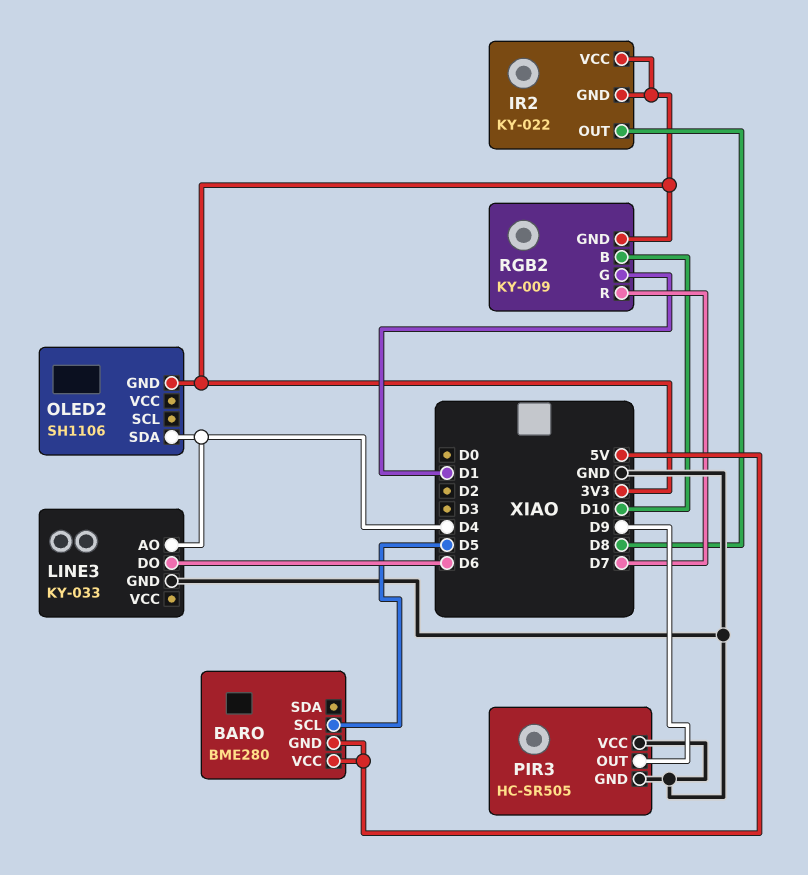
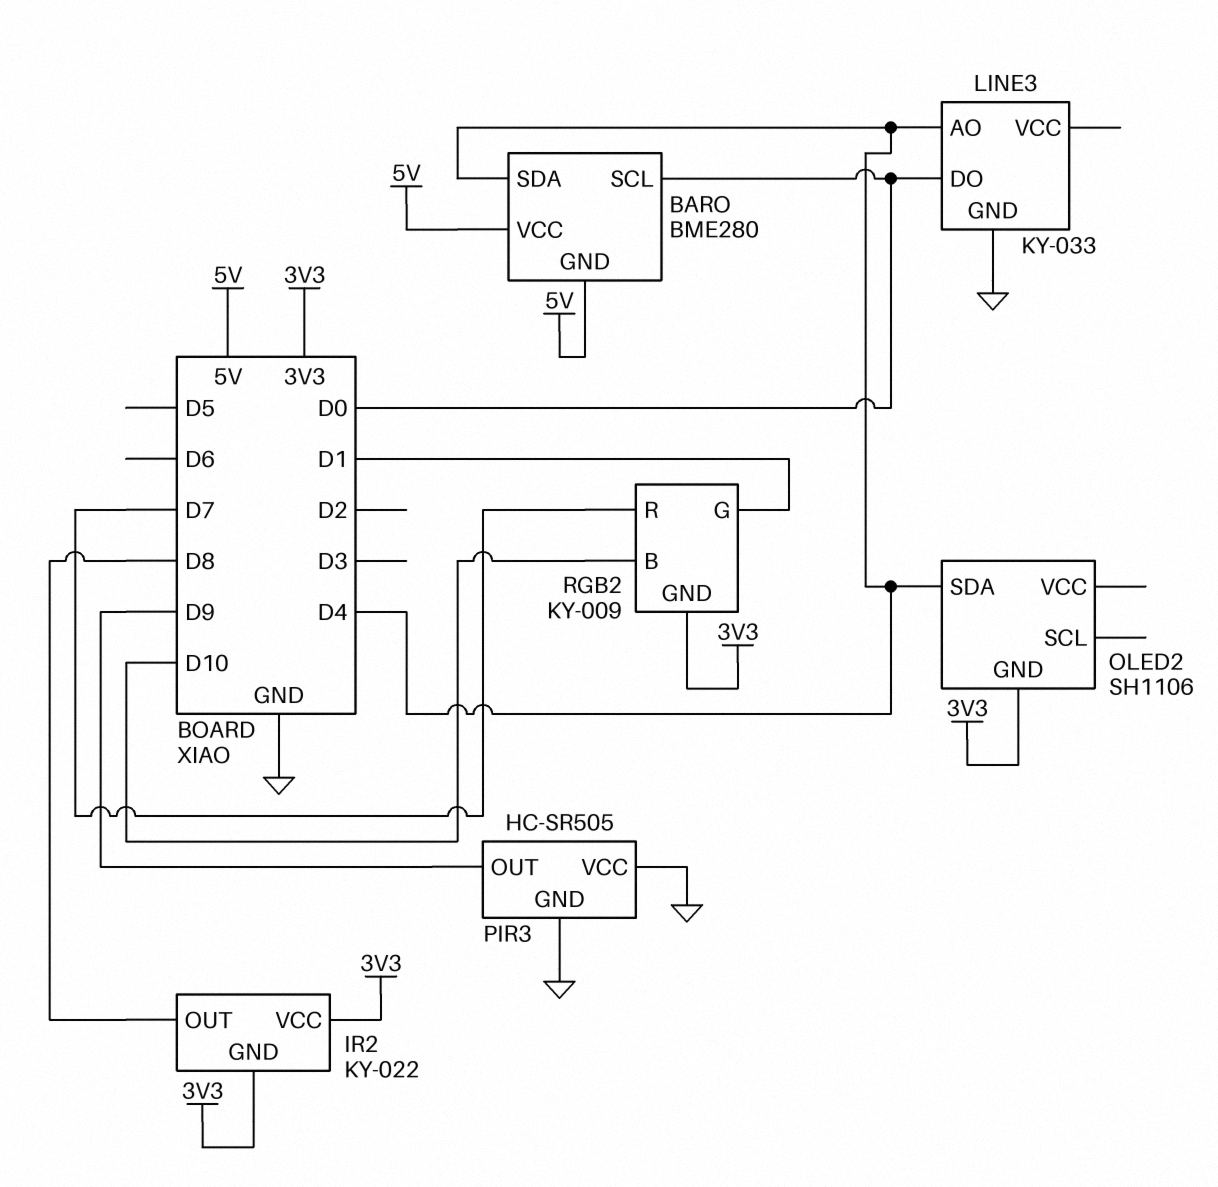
BARO pin SCL: D5 -> D0
BARO pin SDA: none -> D4
LINE3 pin DO: D6 -> D0

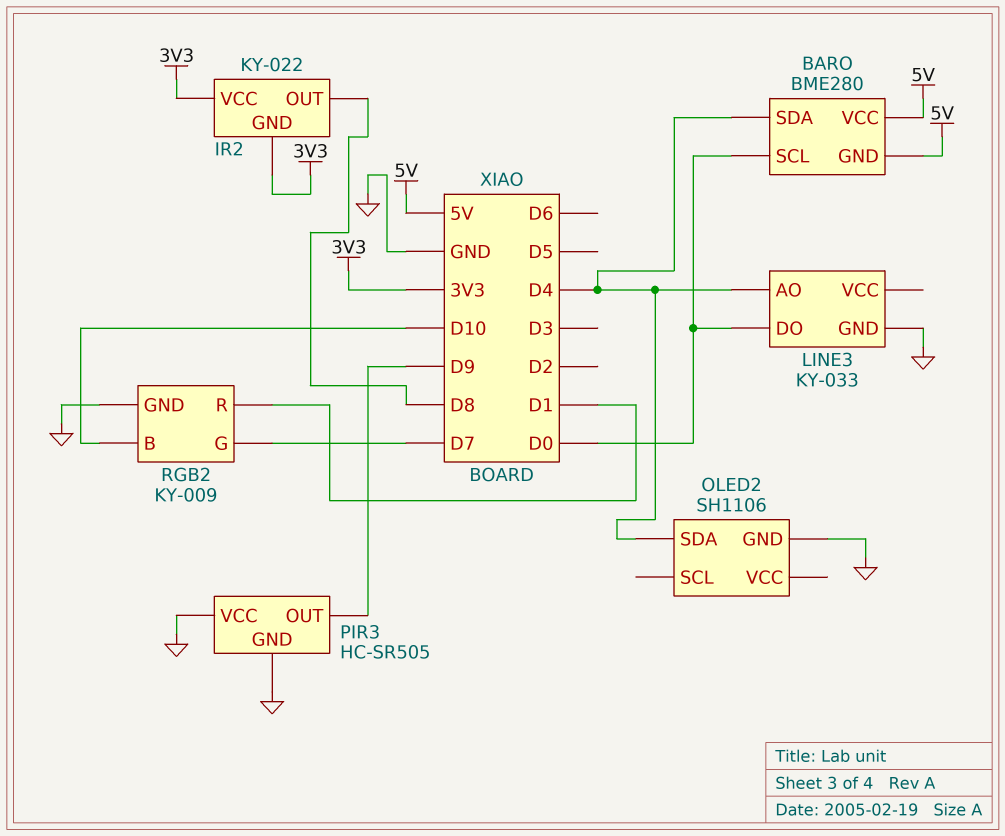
OLED2 pin GND: 3V3 -> GND
RGB2 pin G: D1 -> D7
RGB2 pin GND: 3V3 -> GND
RGB2 pin R: D7 -> D1

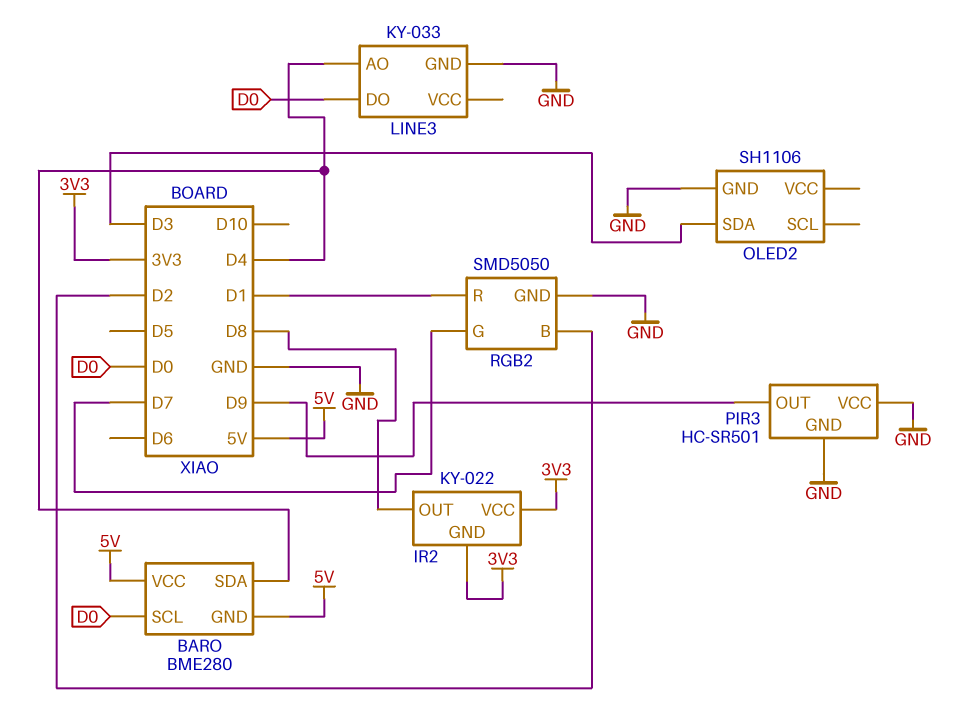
OLED2 pin SDA: D4 -> D3
PIR3: HC-SR505 -> HC-SR501
RGB2: KY-009 -> SMD5050
RGB2 pin B: D10 -> D2

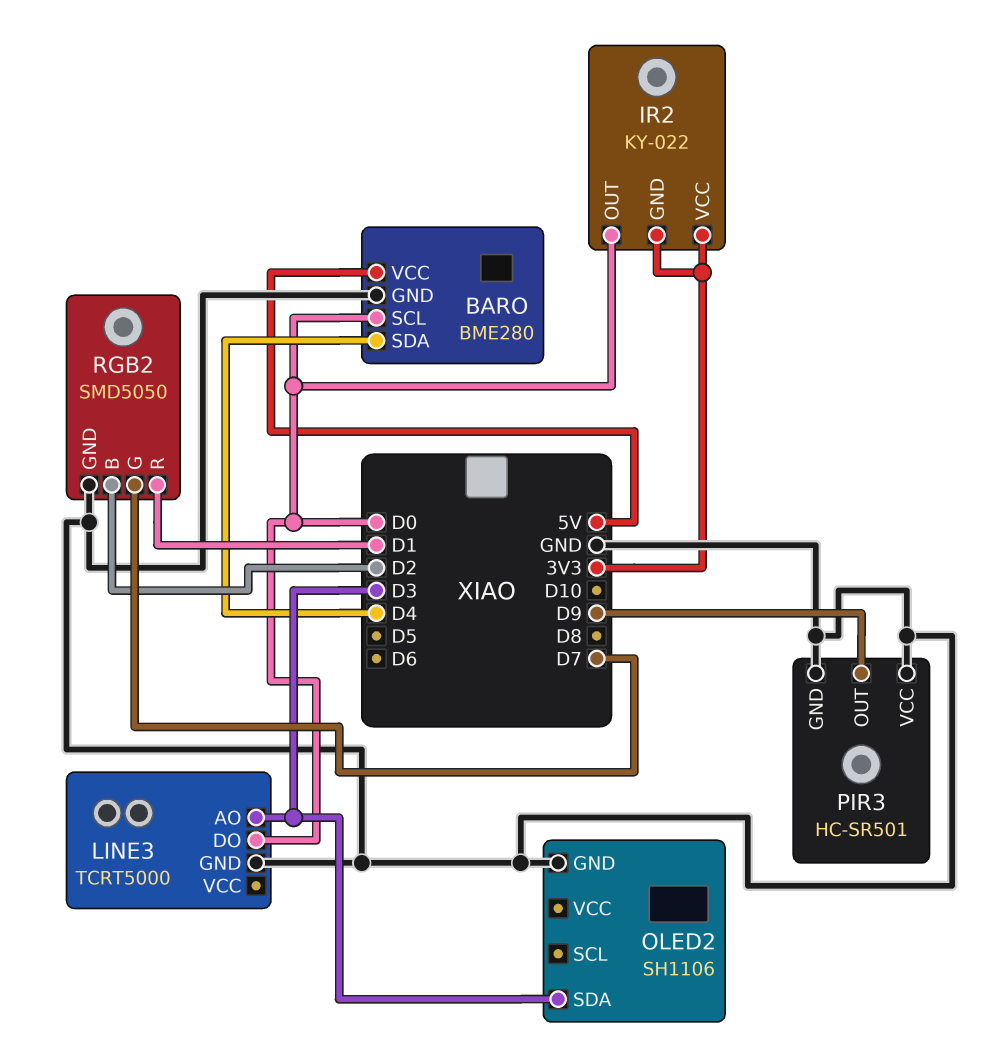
BARO pin GND: 5V -> GND
IR2 pin OUT: D8 -> D0
LINE3: KY-033 -> TCRT5000
LINE3 pin AO: D4 -> D3

